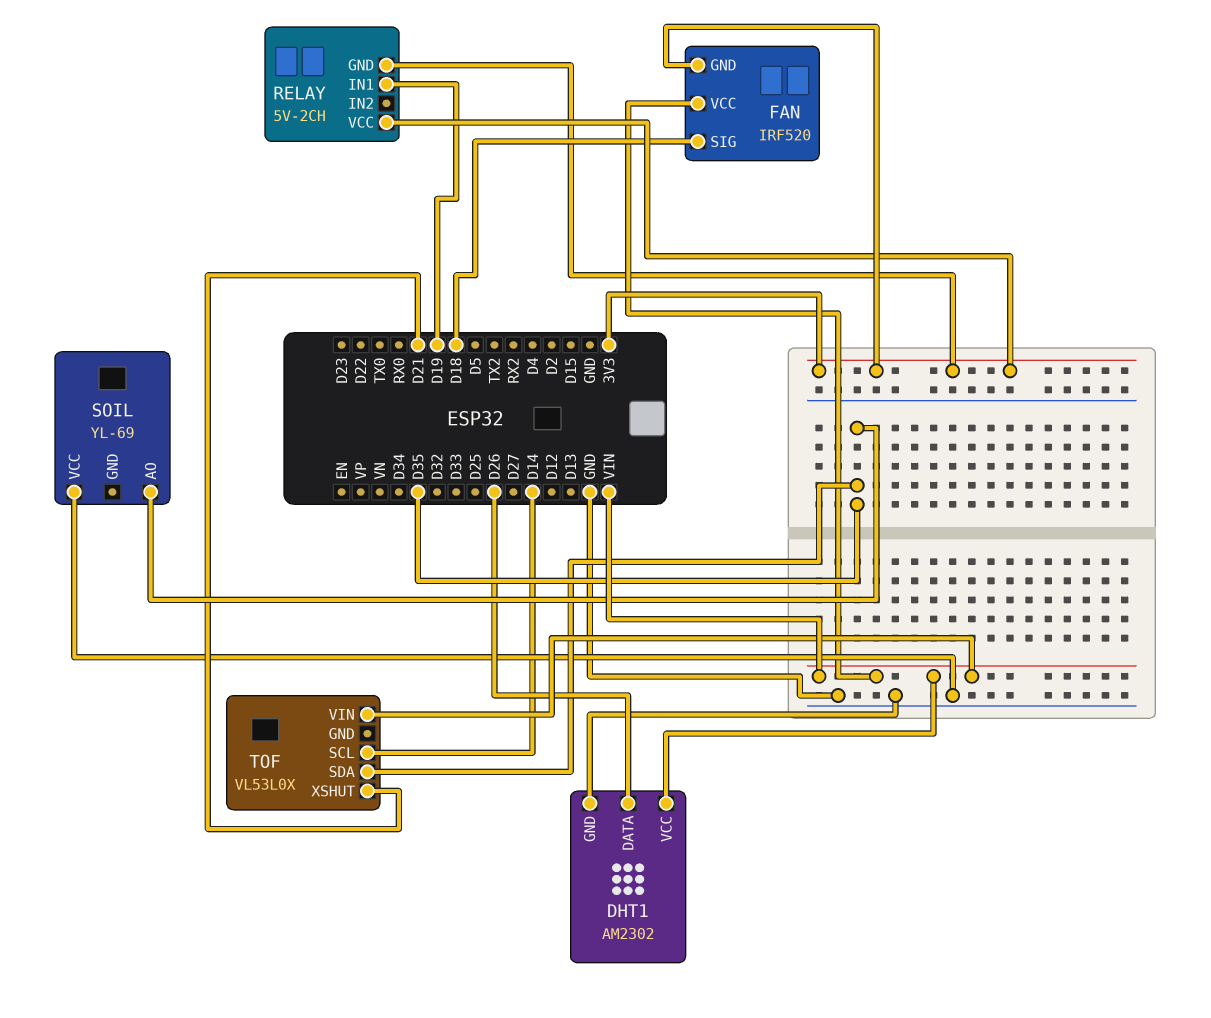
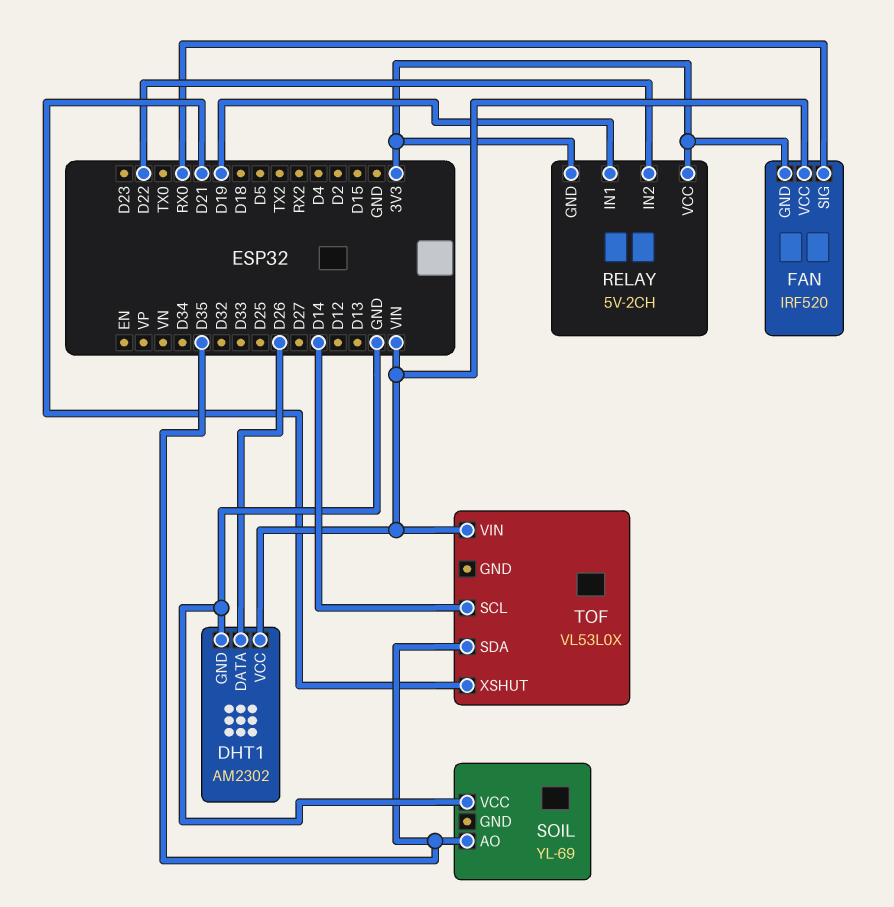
FAN pin SIG: D18 -> RX0
RELAY pin IN2: none -> D22

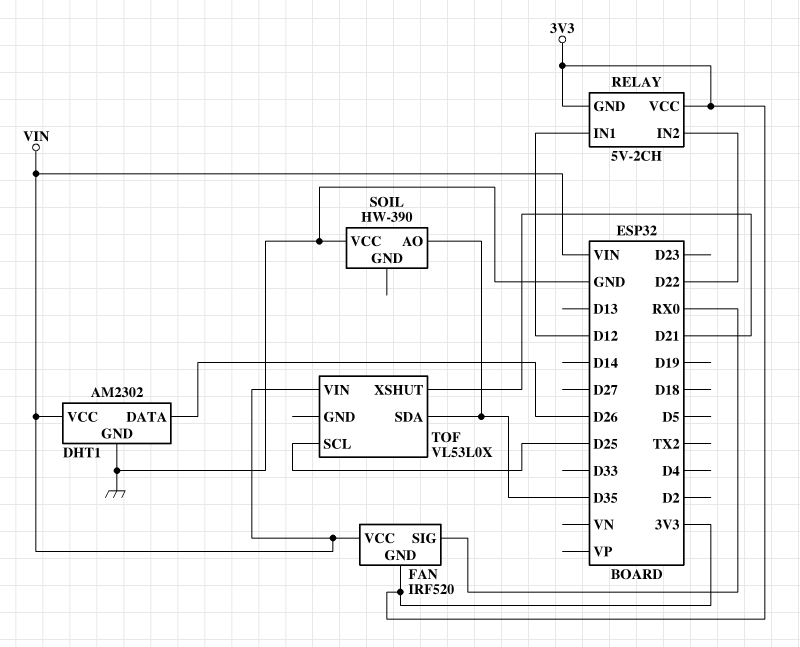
RELAY pin IN1: D19 -> D12
SOIL: YL-69 -> HW-390
TOF pin SCL: D14 -> D25

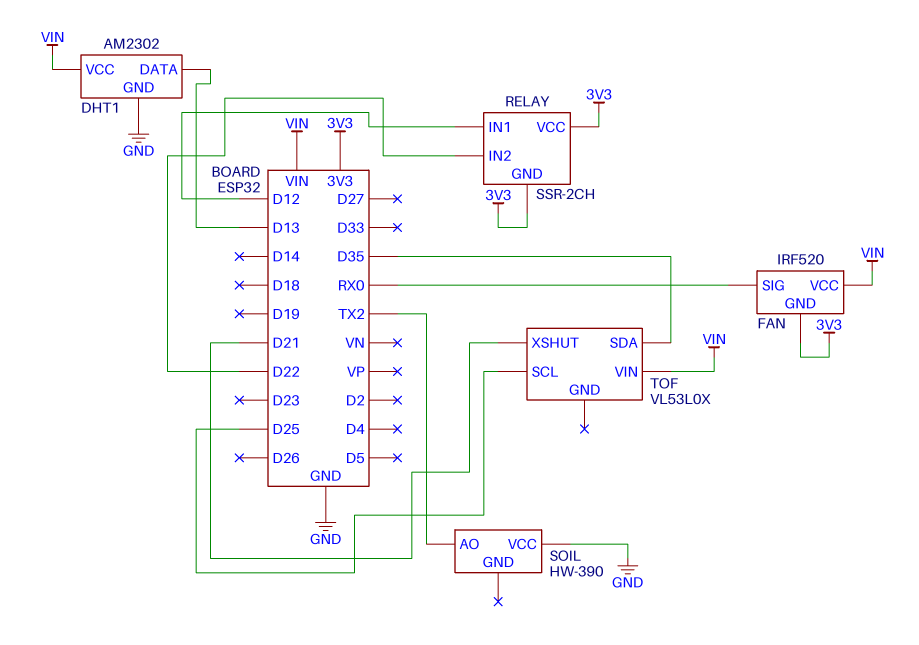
DHT1 pin DATA: D26 -> D13
RELAY: 5V-2CH -> SSR-2CH
SOIL pin AO: D35 -> TX2

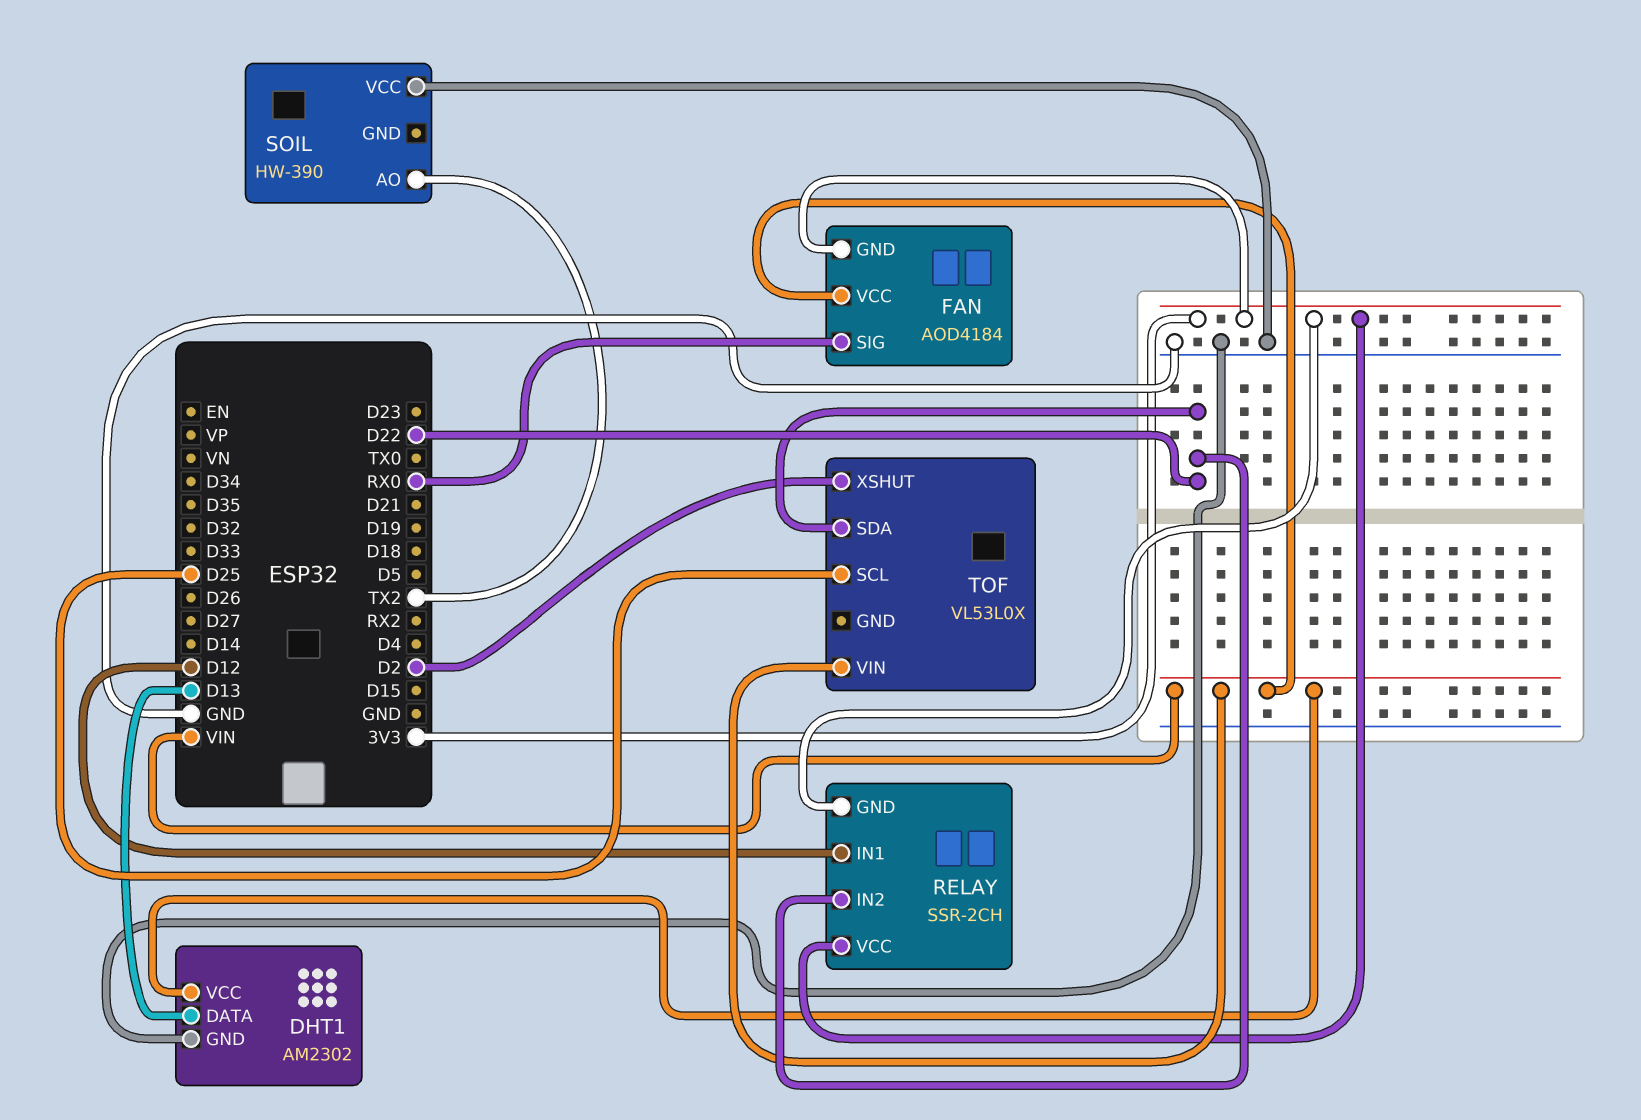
FAN: IRF520 -> AOD4184
TOF pin SDA: D35 -> D22
TOF pin XSHUT: D21 -> D2

